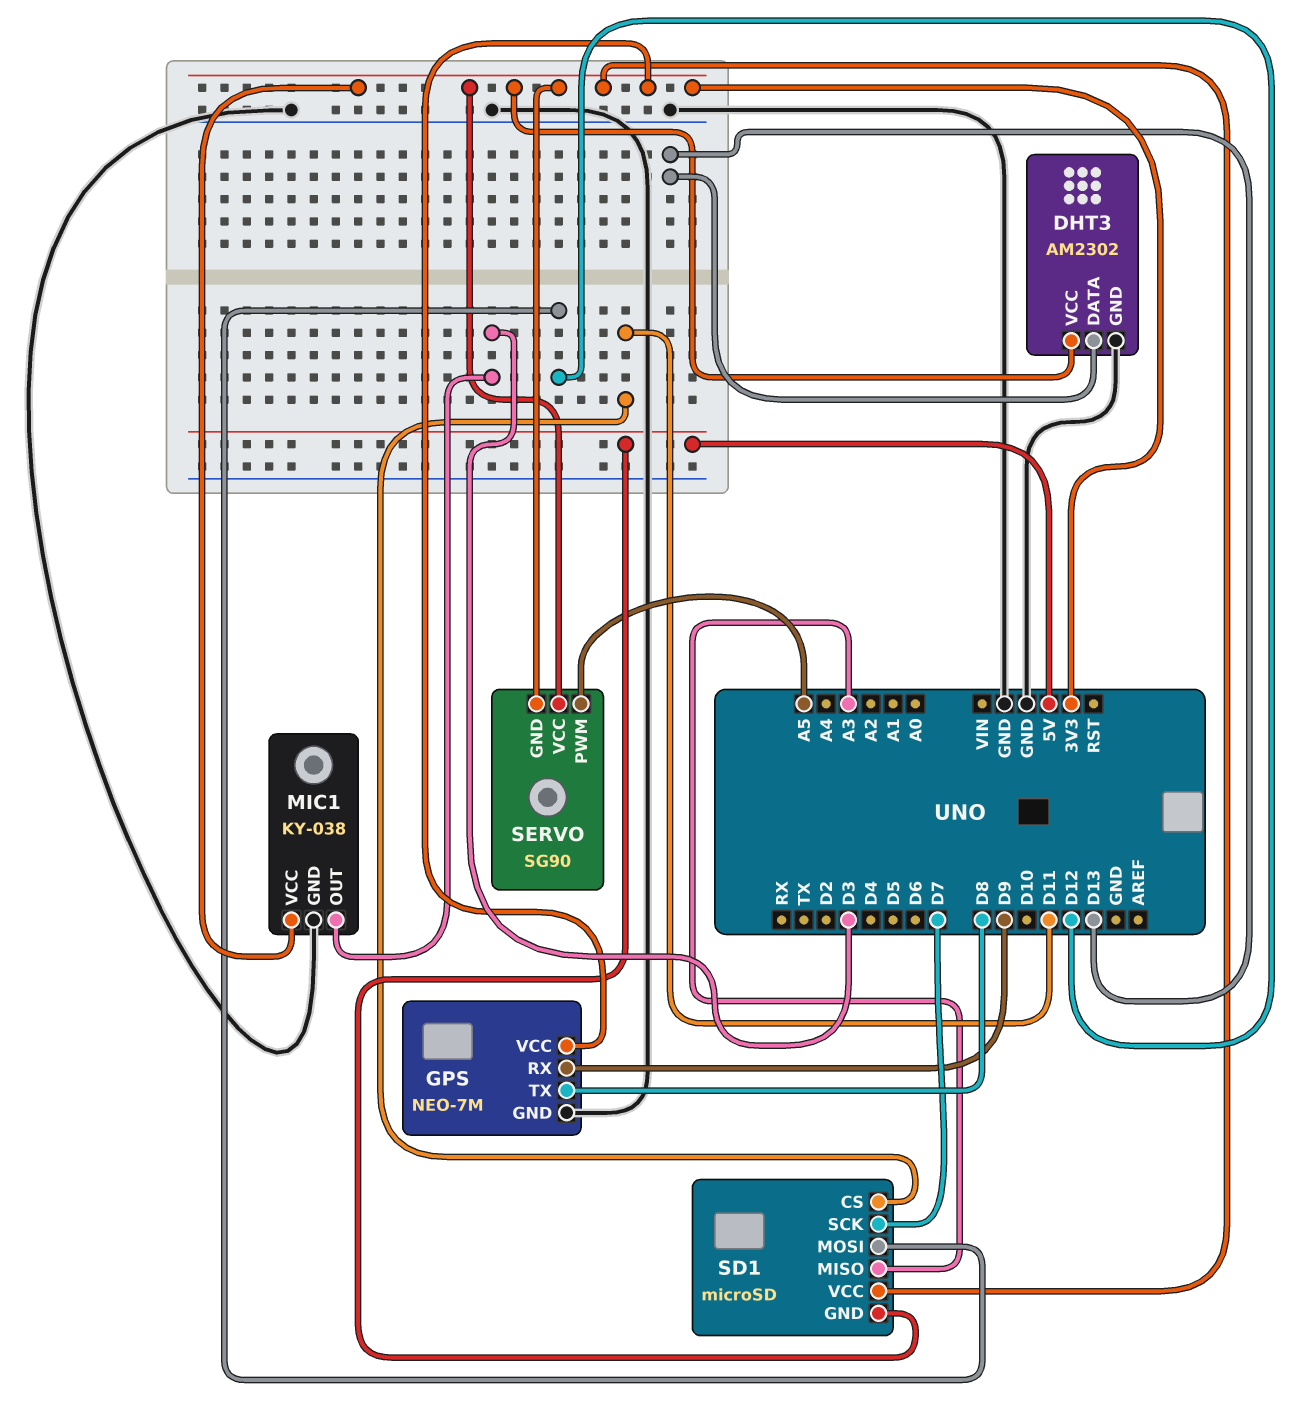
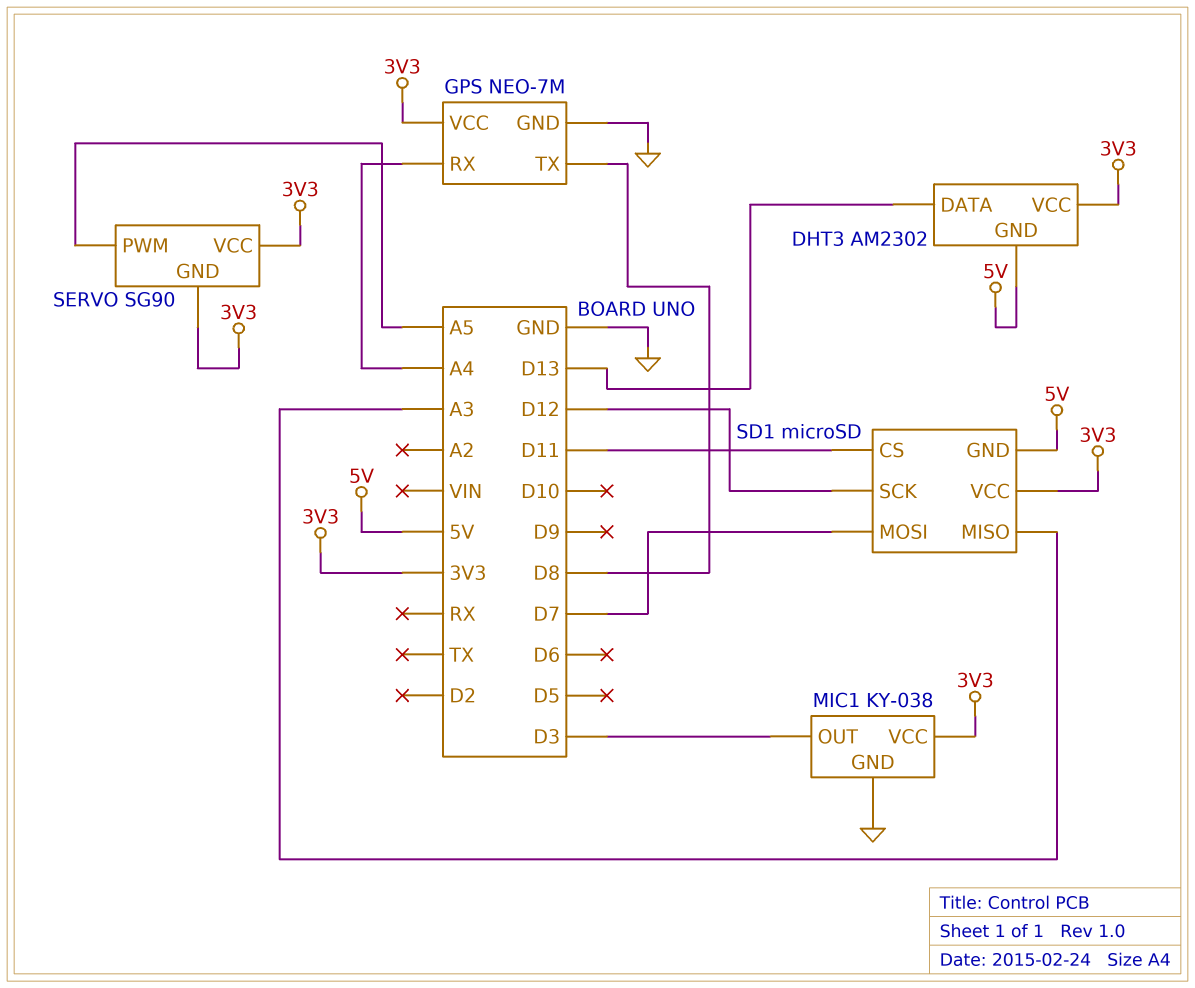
DHT3 pin GND: GND -> 5V
GPS pin RX: D9 -> A4
SD1 pin MOSI: D12 -> D7
SD1 pin SCK: D7 -> D12

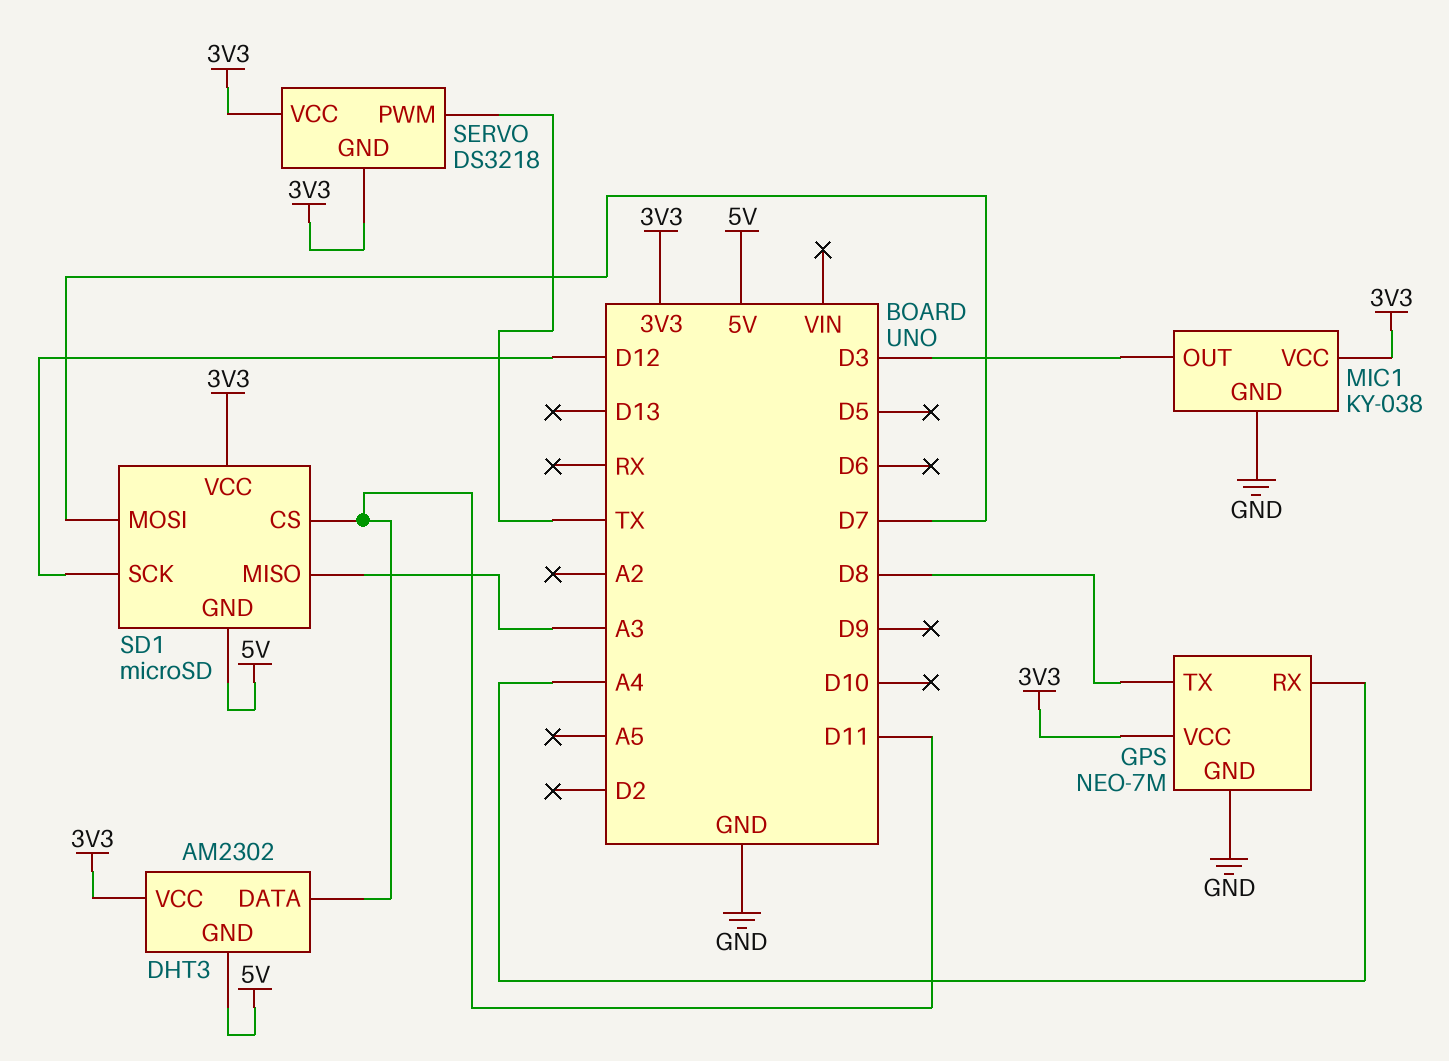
DHT3 pin DATA: D13 -> D11
SERVO: SG90 -> DS3218
SERVO pin PWM: A5 -> TX

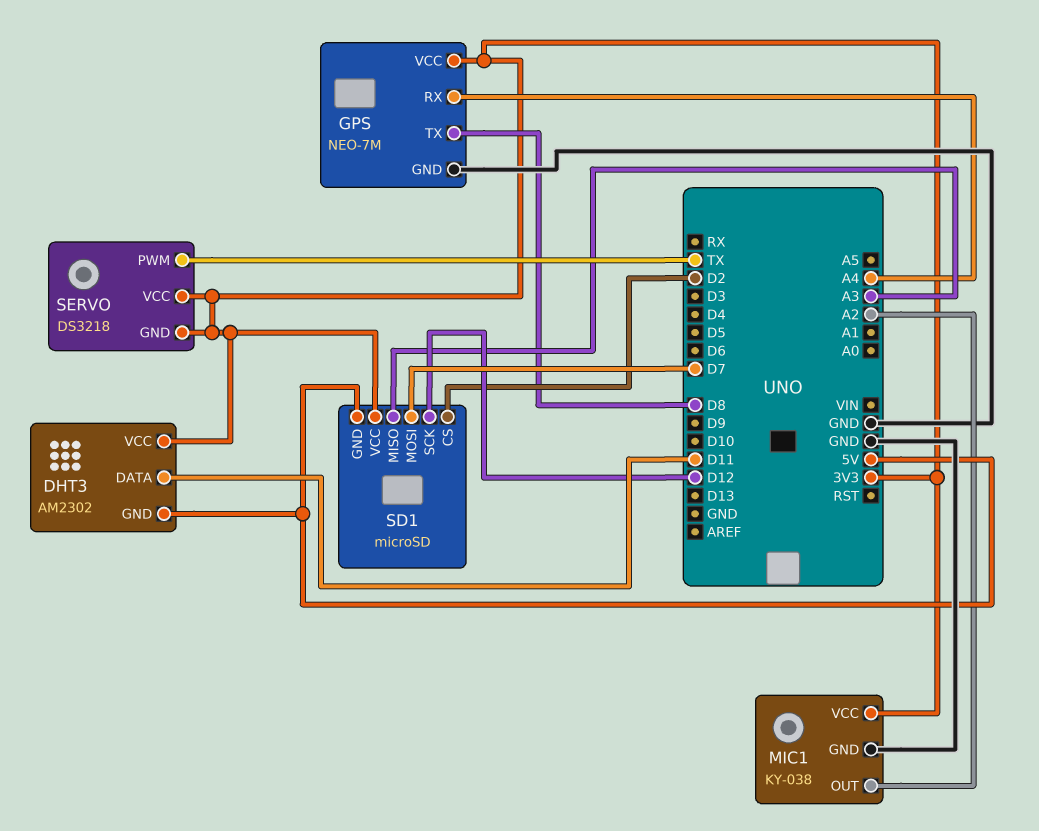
MIC1 pin OUT: D3 -> A2
SD1 pin CS: D11 -> D2

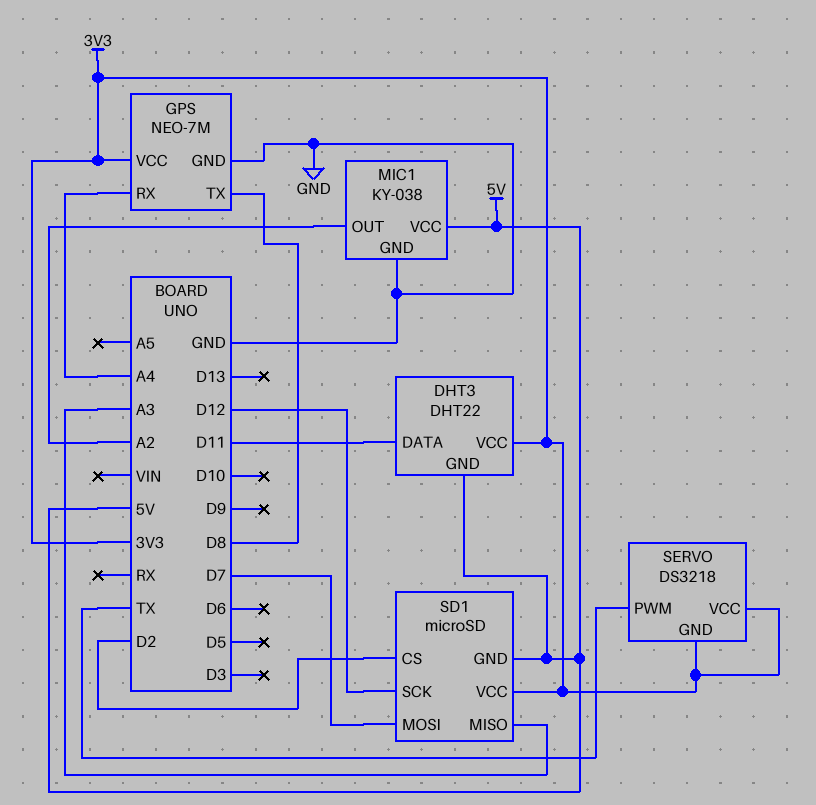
DHT3: AM2302 -> DHT22
MIC1 pin VCC: 3V3 -> 5V

